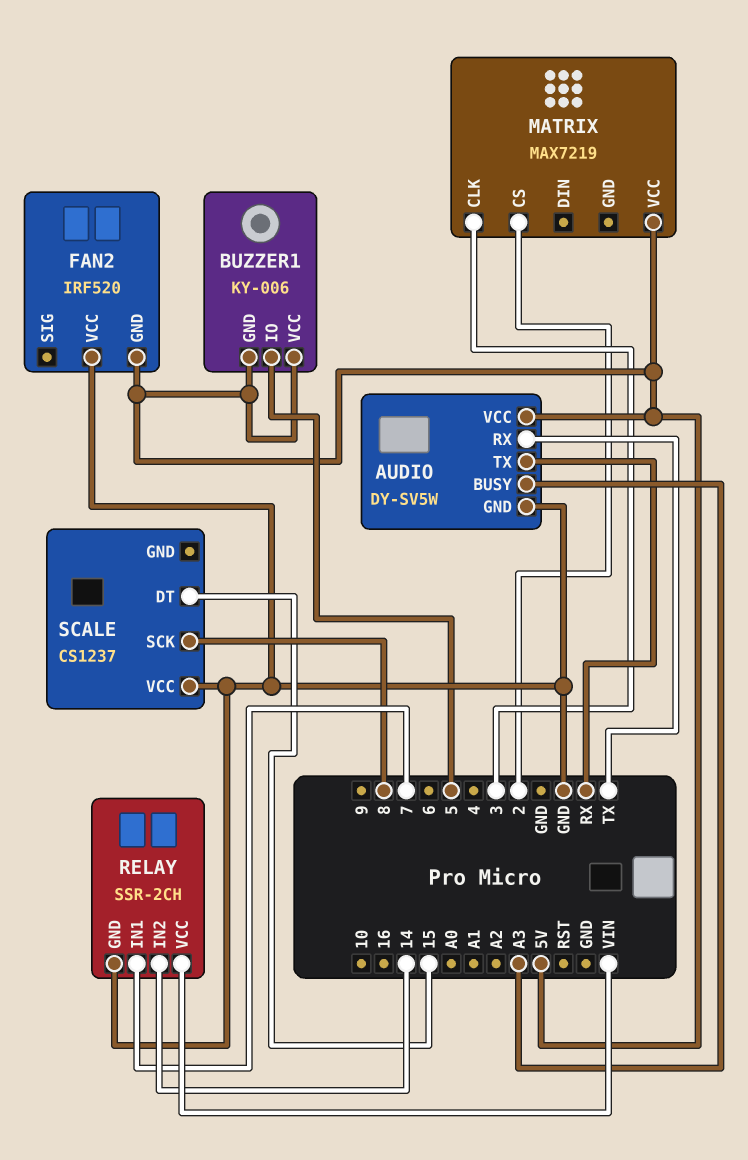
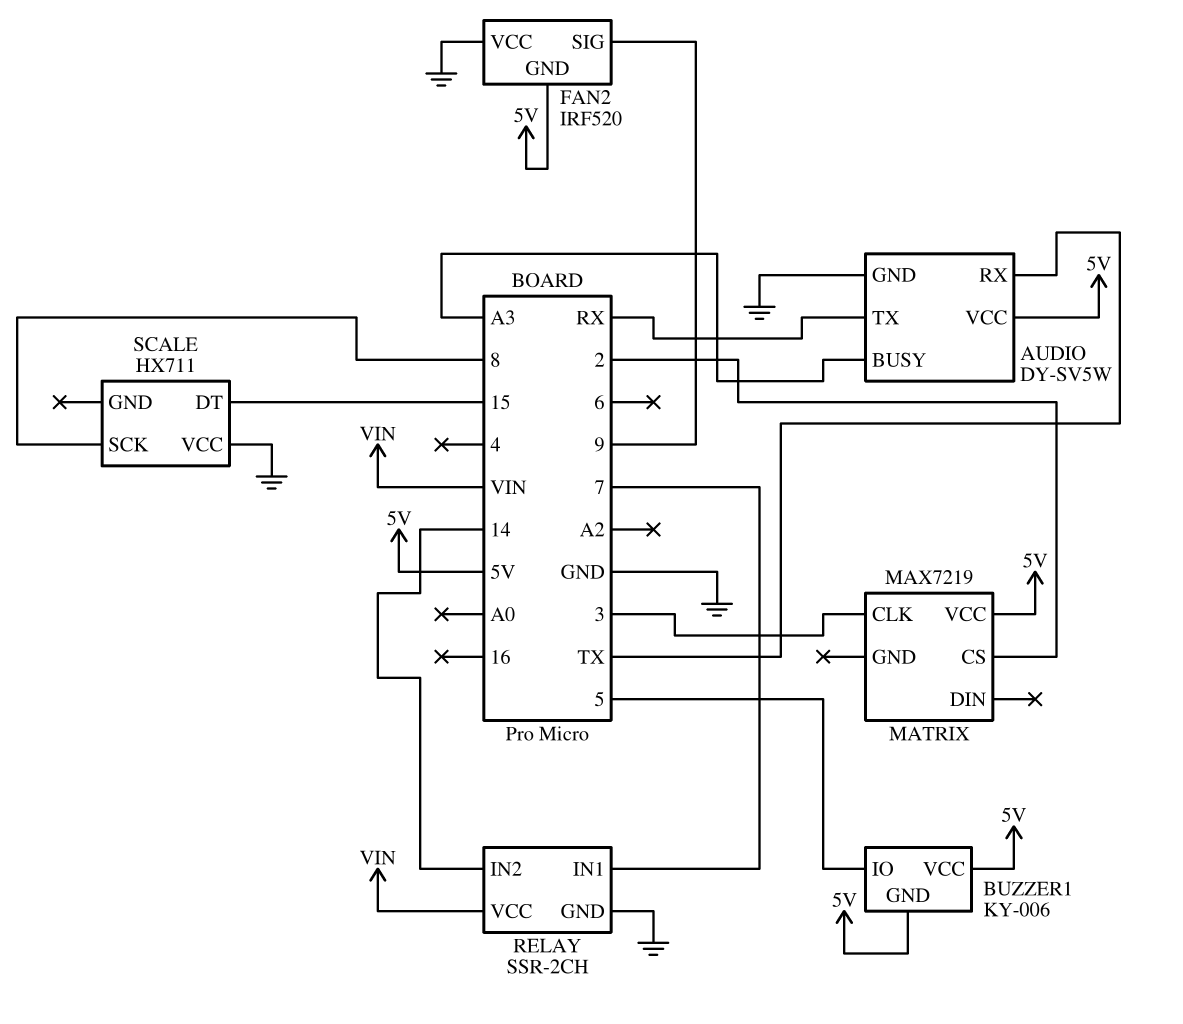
FAN2 pin SIG: none -> 9
SCALE: CS1237 -> HX711

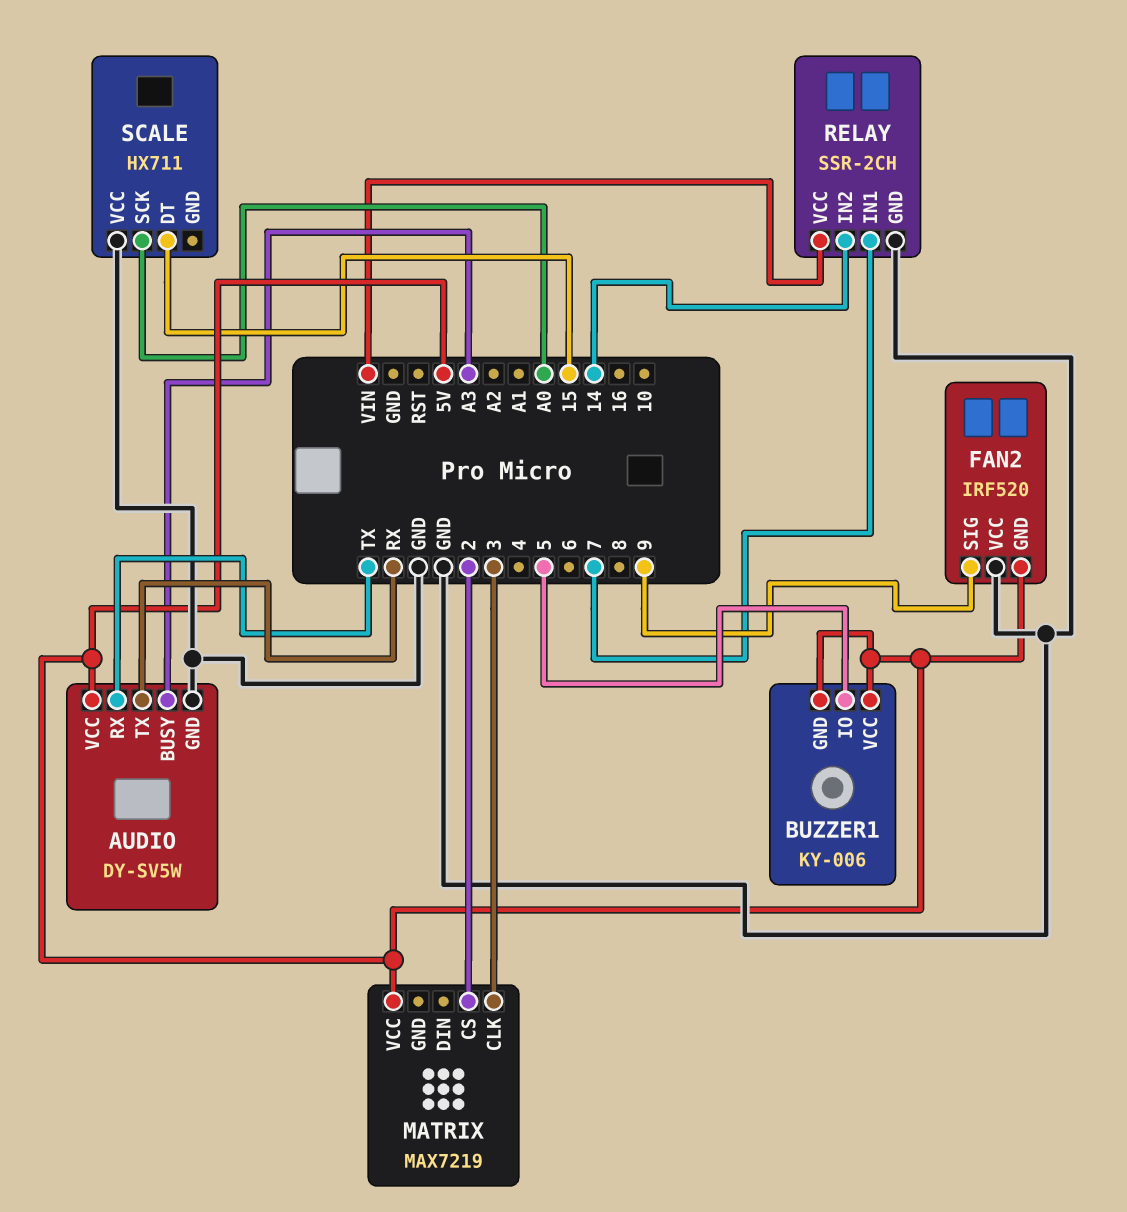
SCALE pin SCK: 8 -> A0

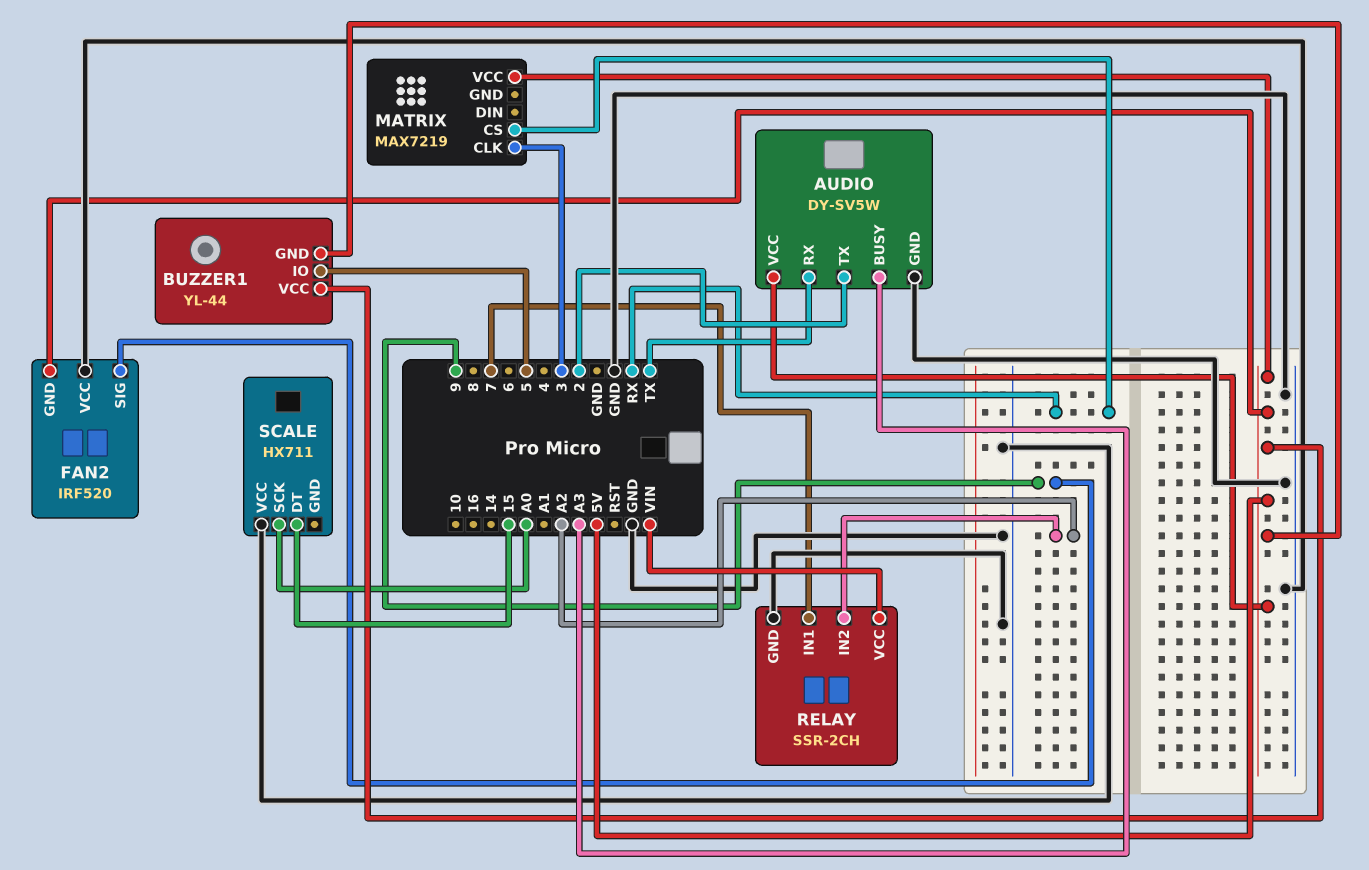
AUDIO pin TX: RX -> 2
BUZZER1: KY-006 -> YL-44
MATRIX pin CS: 2 -> RX
RELAY pin IN2: 14 -> A2

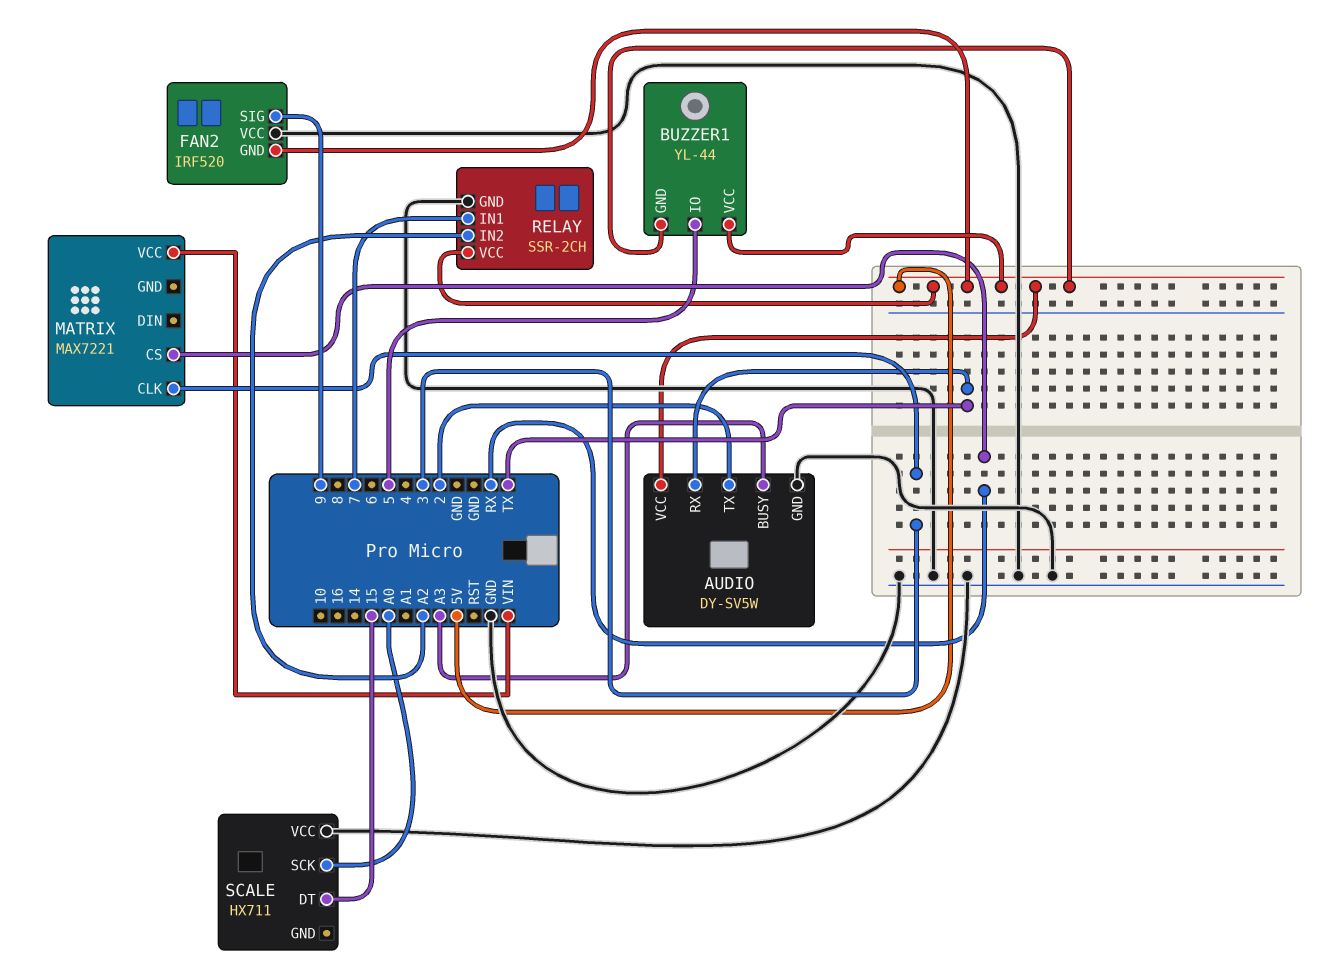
MATRIX: MAX7219 -> MAX7221
MATRIX pin VCC: 5V -> VIN
RELAY pin VCC: VIN -> 5V

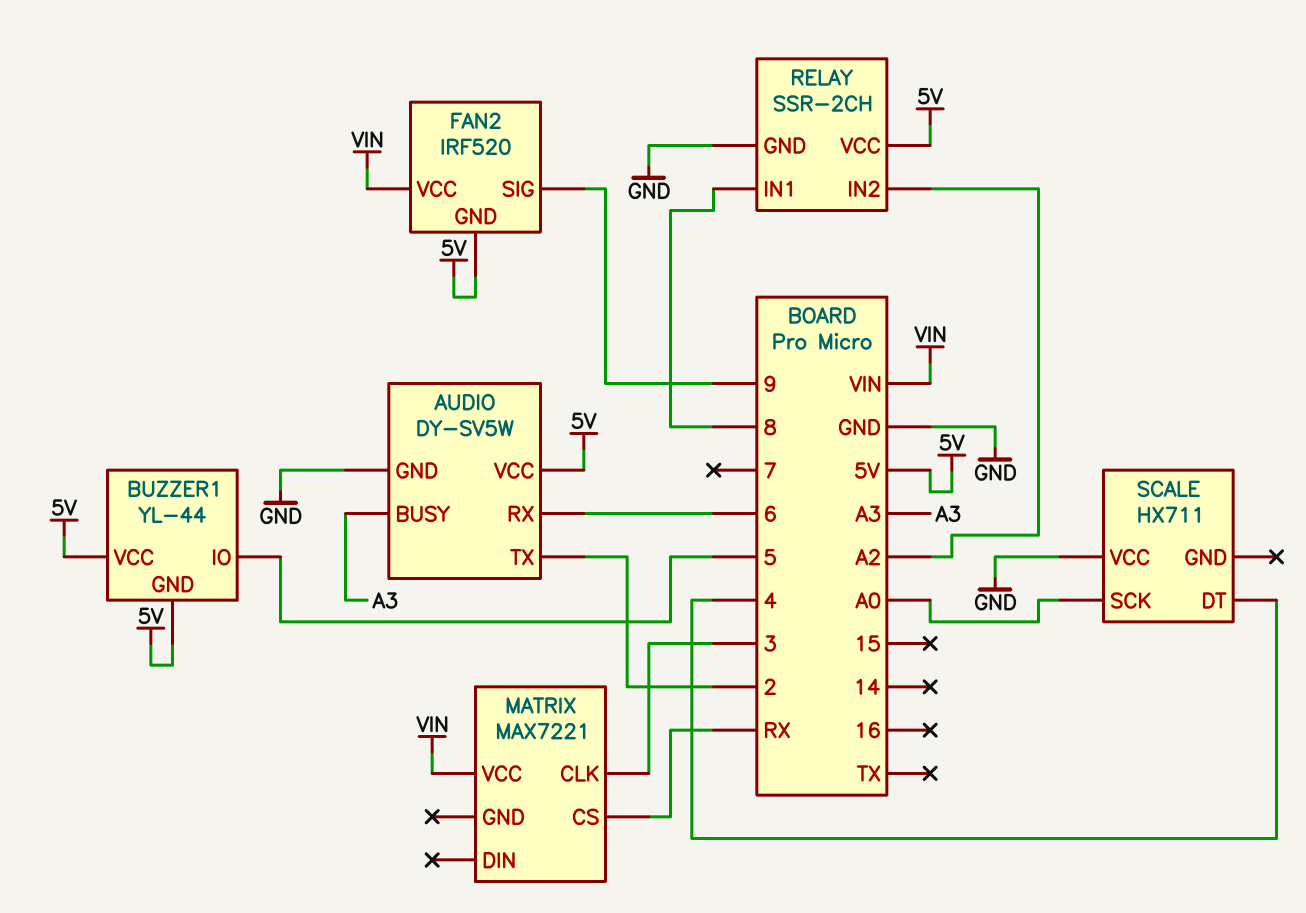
AUDIO pin RX: TX -> 6
FAN2 pin VCC: GND -> VIN
RELAY pin IN1: 7 -> 8
SCALE pin DT: 15 -> 4

